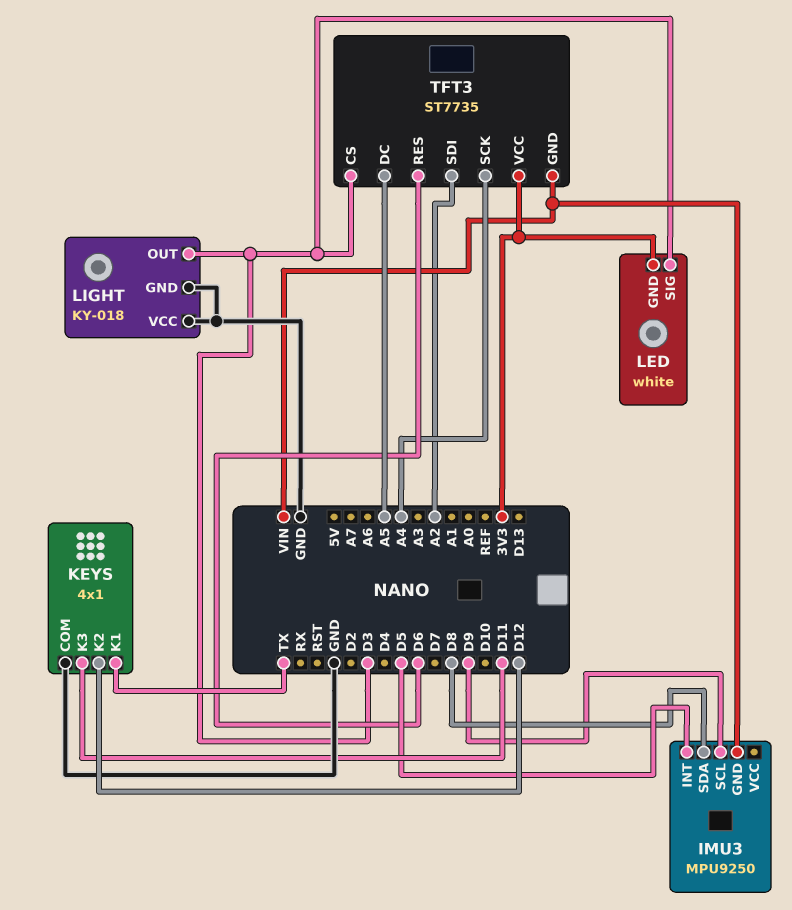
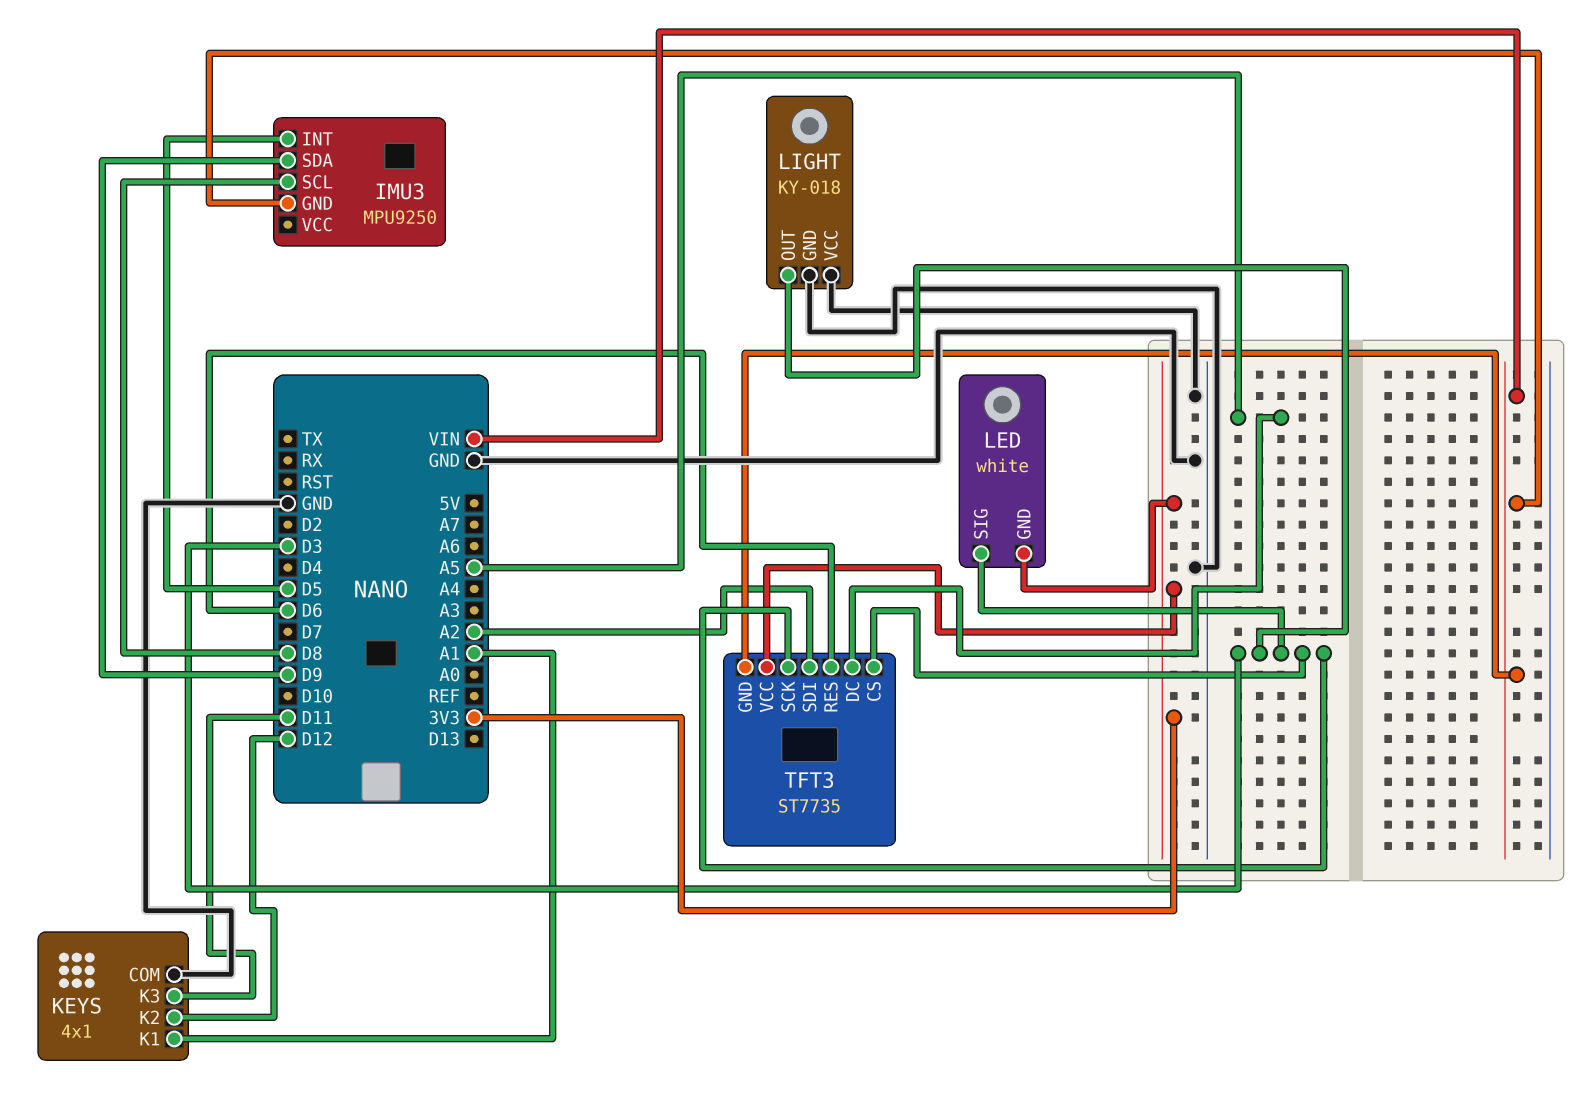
IMU3 pin SCL: D9 -> D8
IMU3 pin SDA: D8 -> D9
KEYS pin K1: TX -> A1
TFT3 pin SCK: A4 -> D3

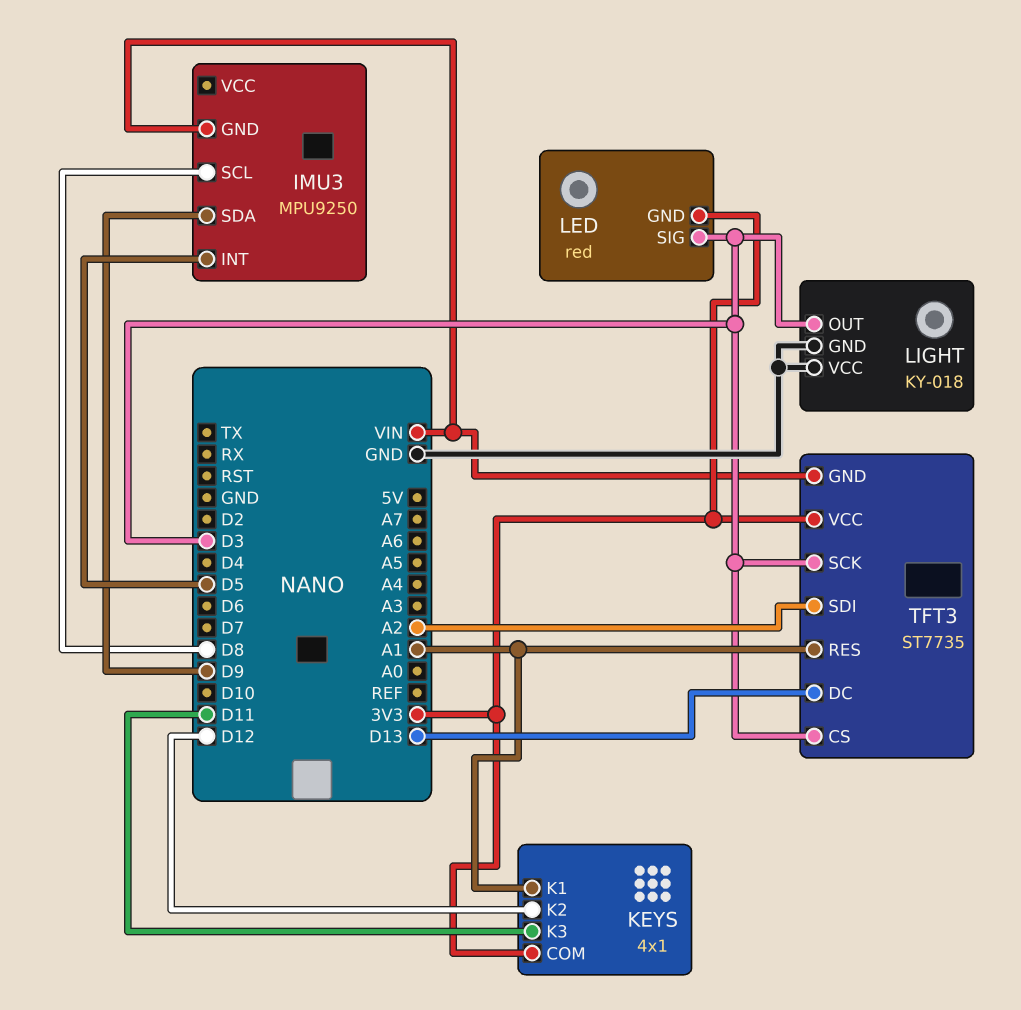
KEYS pin COM: GND -> 3V3
LED: white -> red
TFT3 pin DC: A5 -> D13
TFT3 pin RES: D6 -> A1

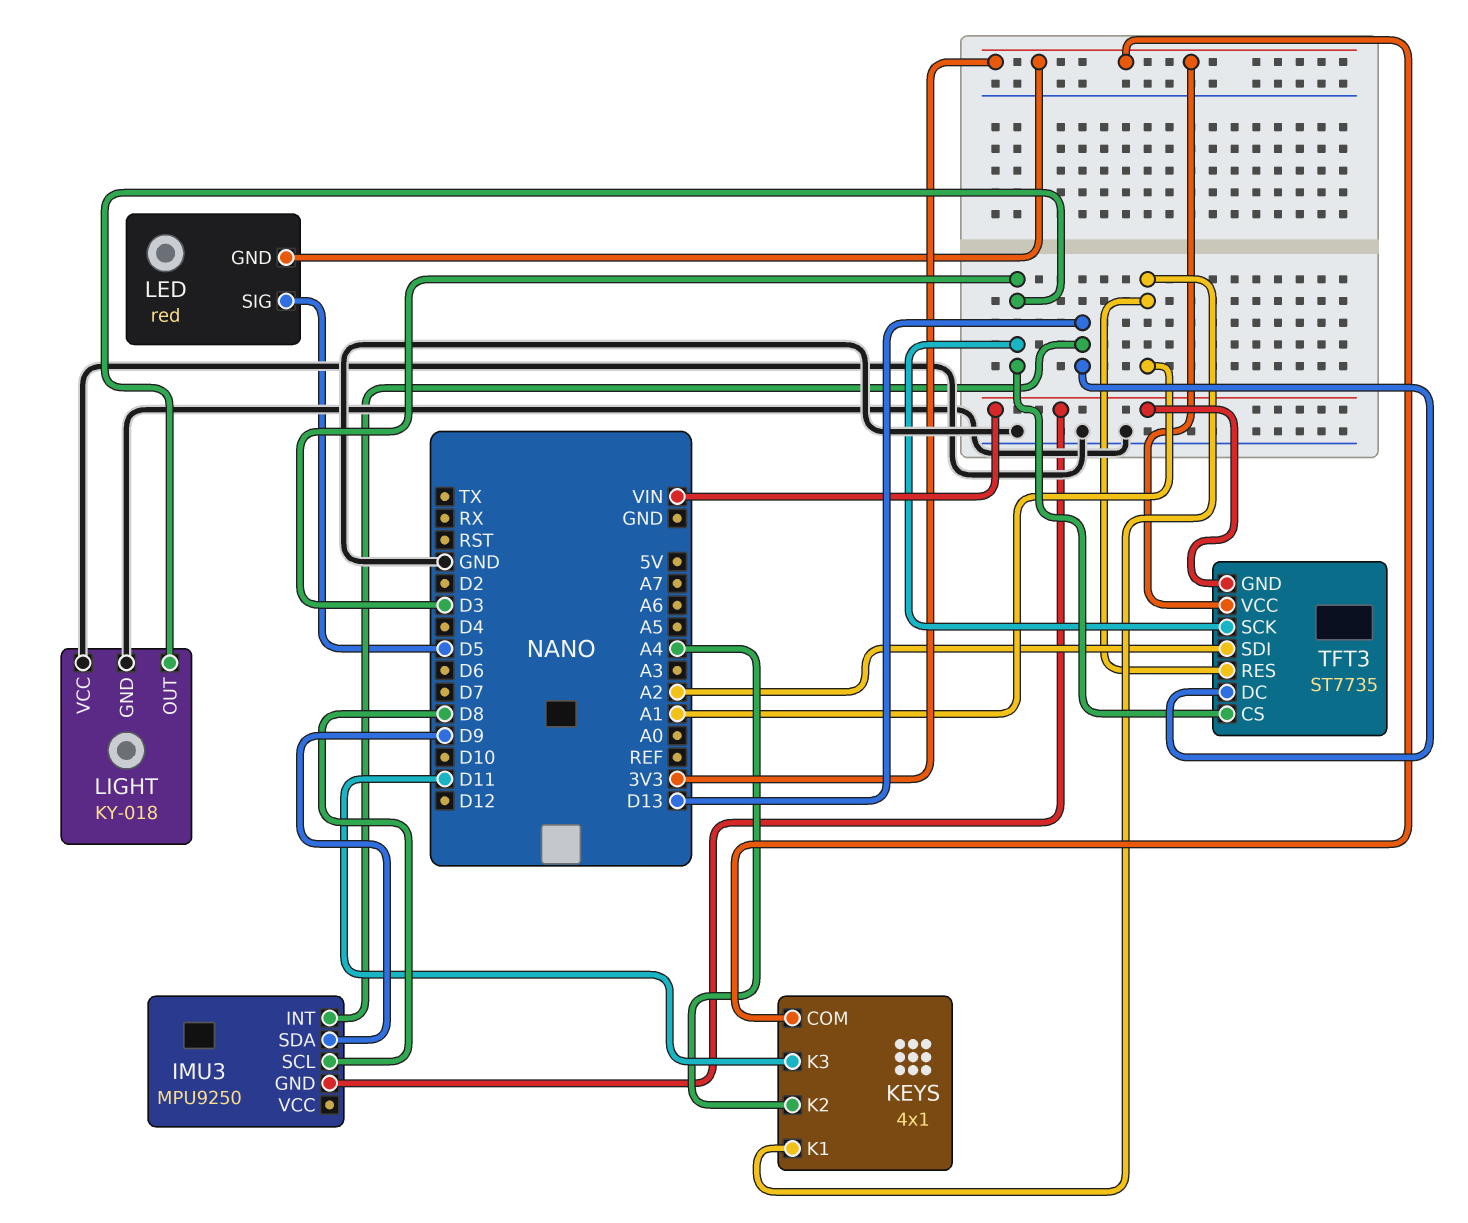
IMU3 pin INT: D5 -> D13
KEYS pin K2: D12 -> A4
LED pin SIG: D3 -> D5

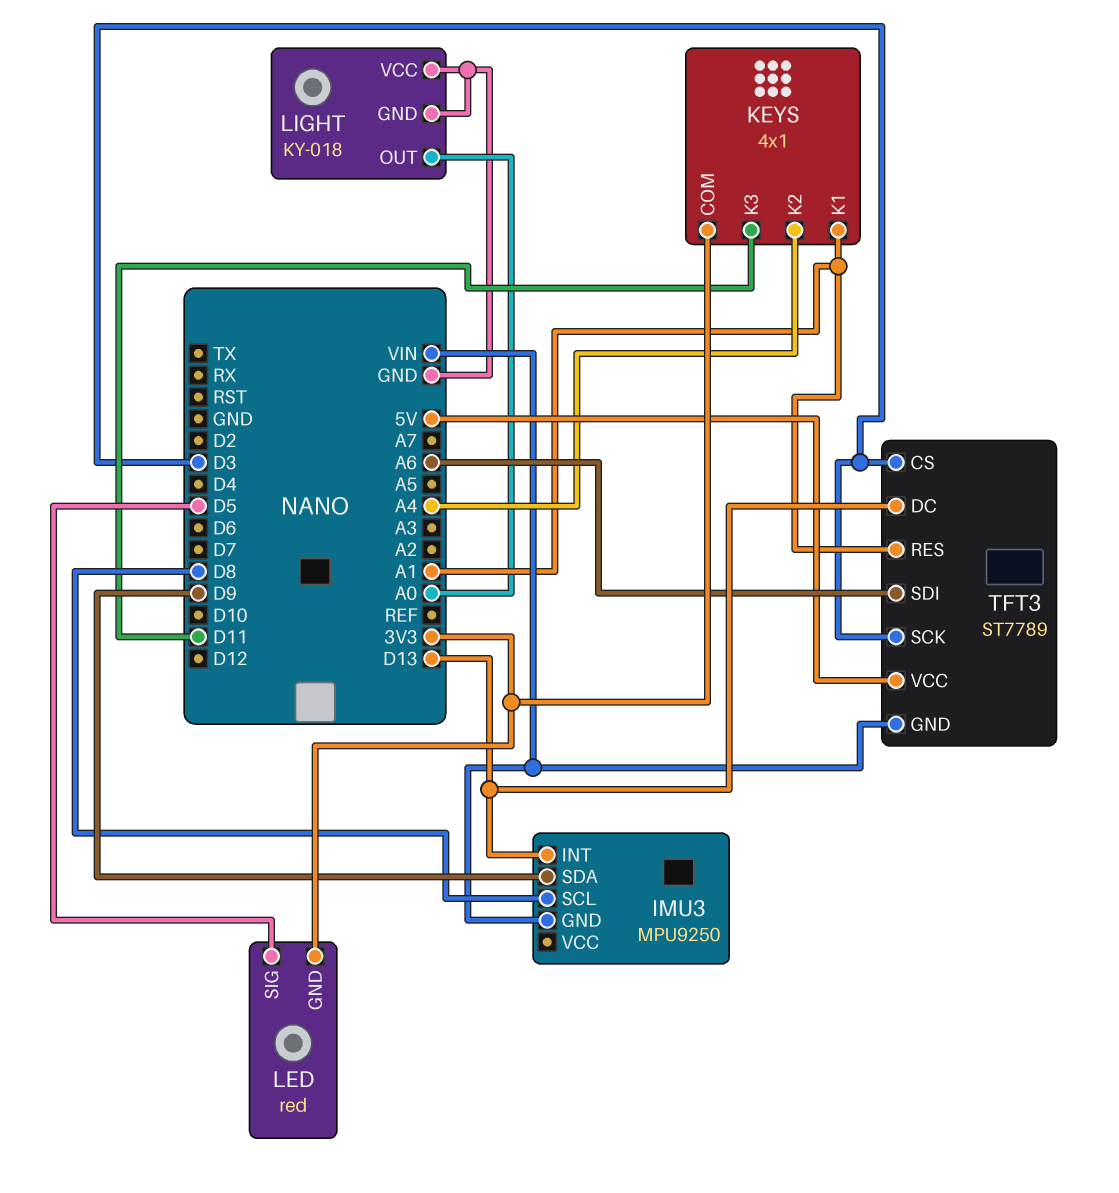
LIGHT pin OUT: D3 -> A0
TFT3: ST7735 -> ST7789
TFT3 pin SDI: A2 -> A6
TFT3 pin VCC: 3V3 -> 5V

